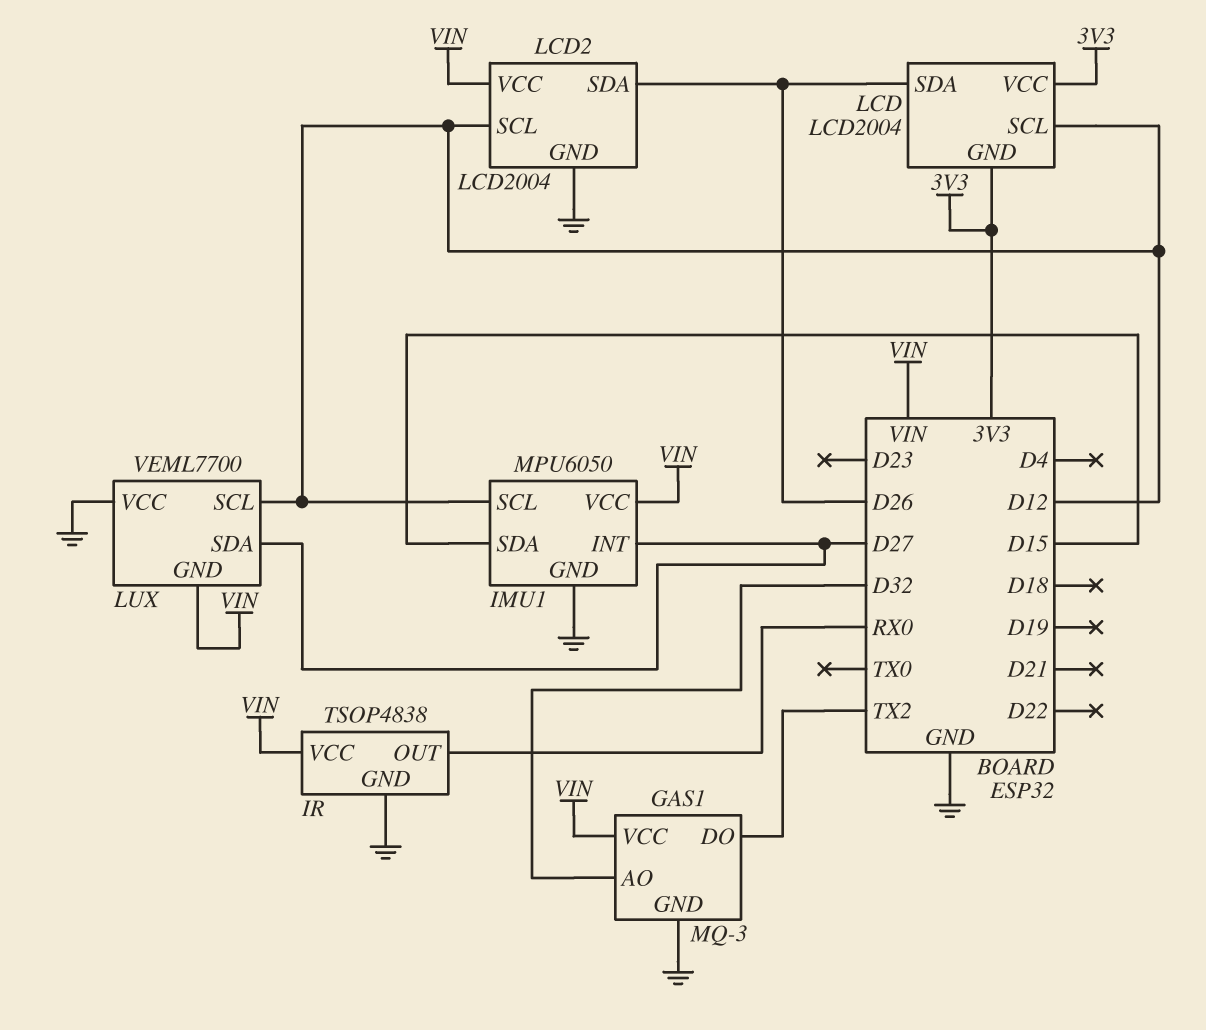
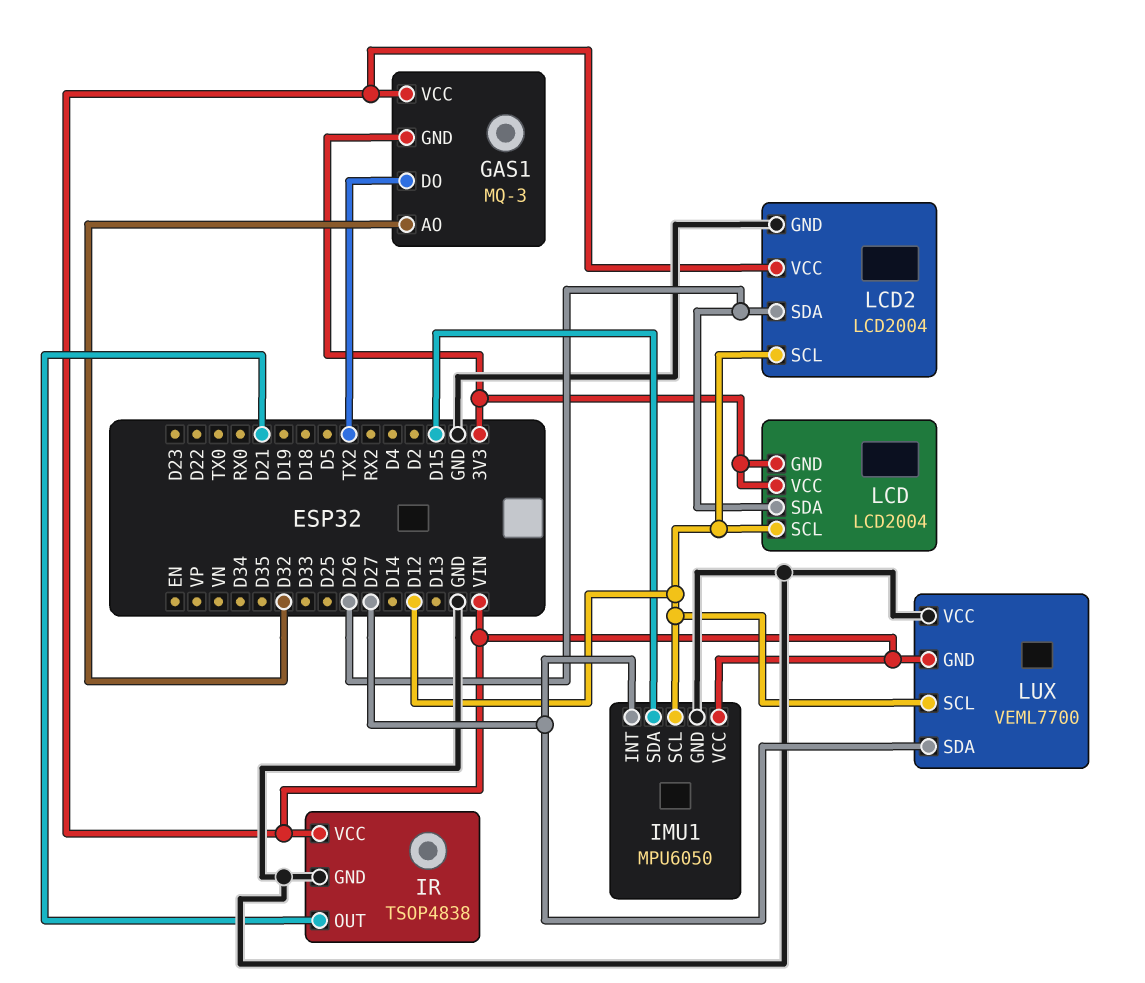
GAS1 pin GND: GND -> 3V3
IR pin OUT: RX0 -> D21

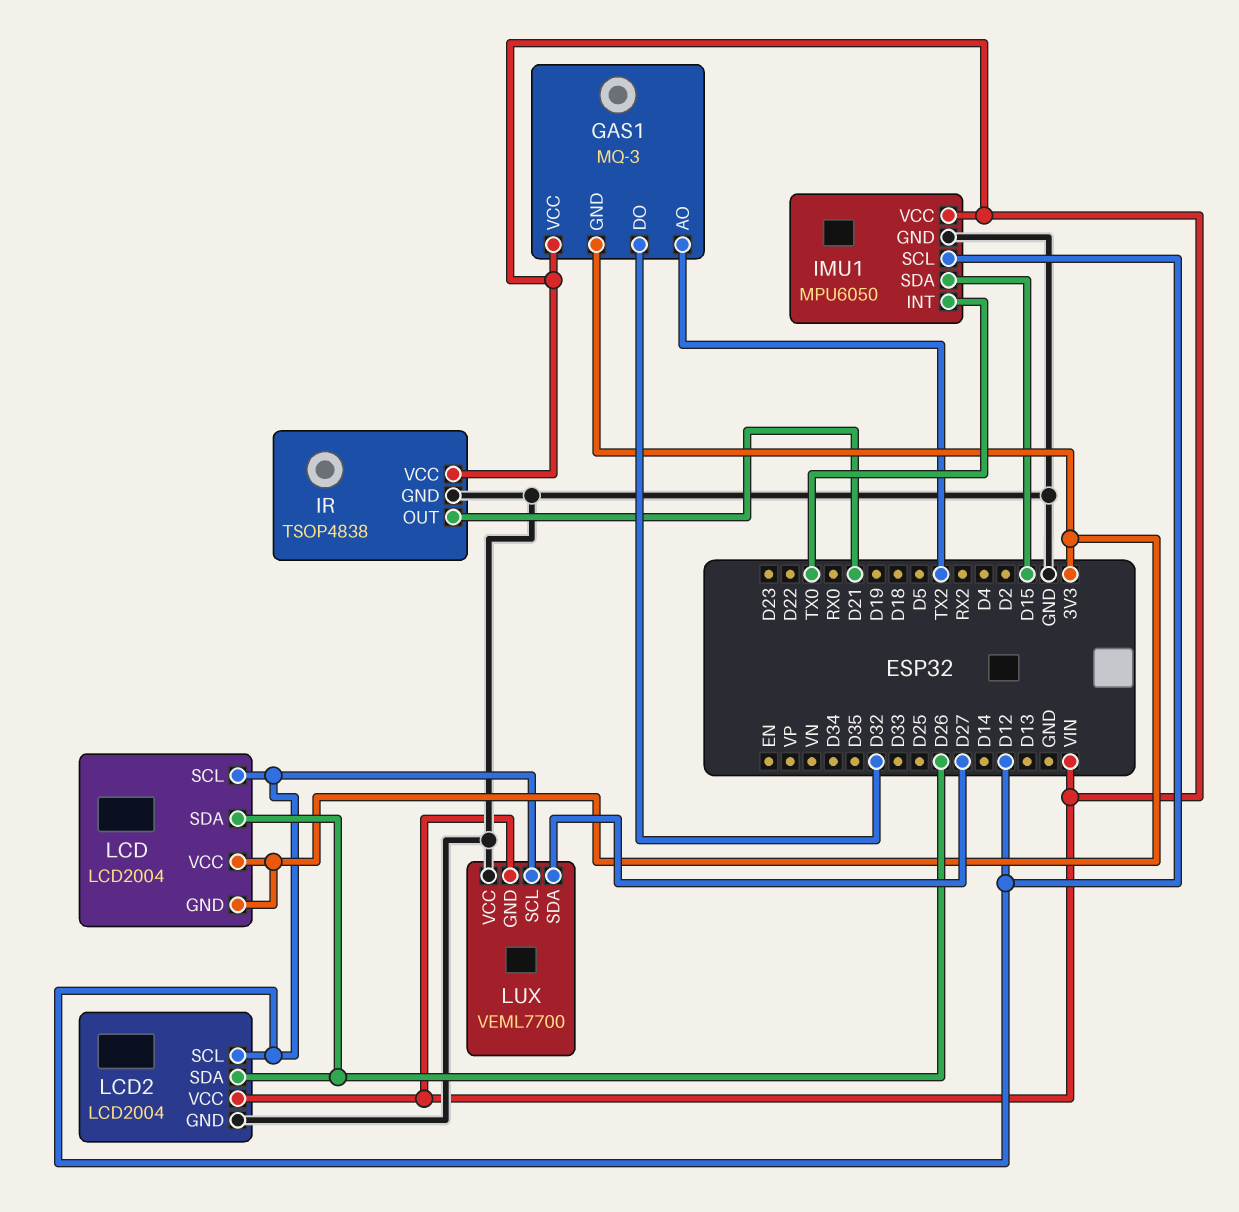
GAS1 pin AO: D32 -> TX2
GAS1 pin DO: TX2 -> D32
IMU1 pin INT: D27 -> TX0

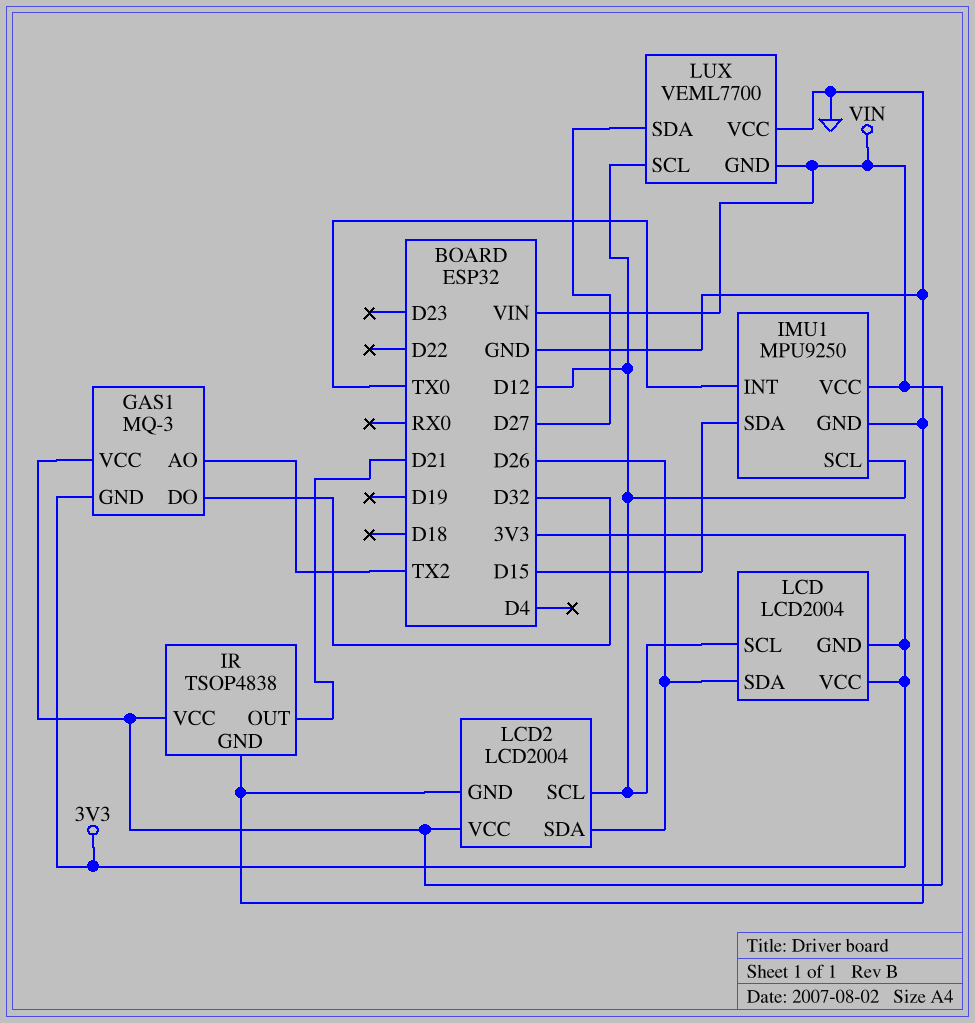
IMU1: MPU6050 -> MPU9250

